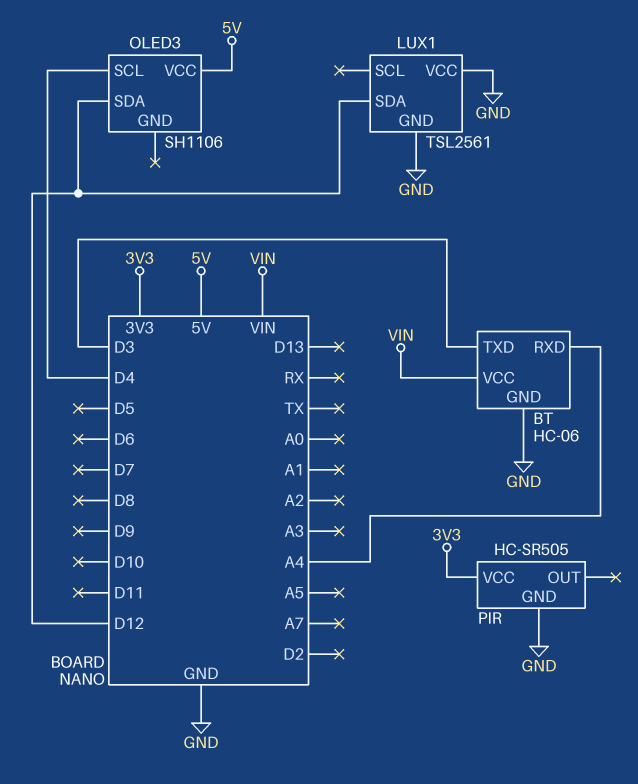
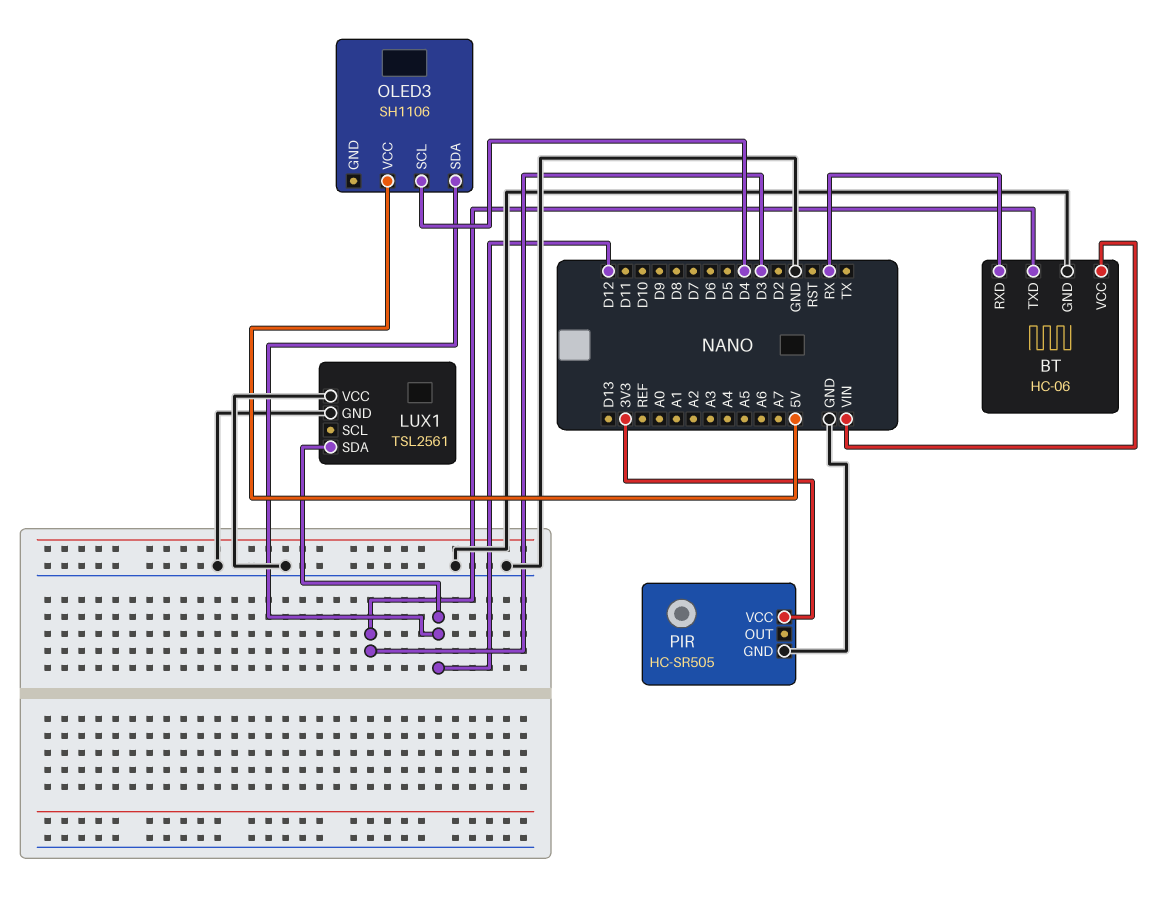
BT pin RXD: A4 -> RX

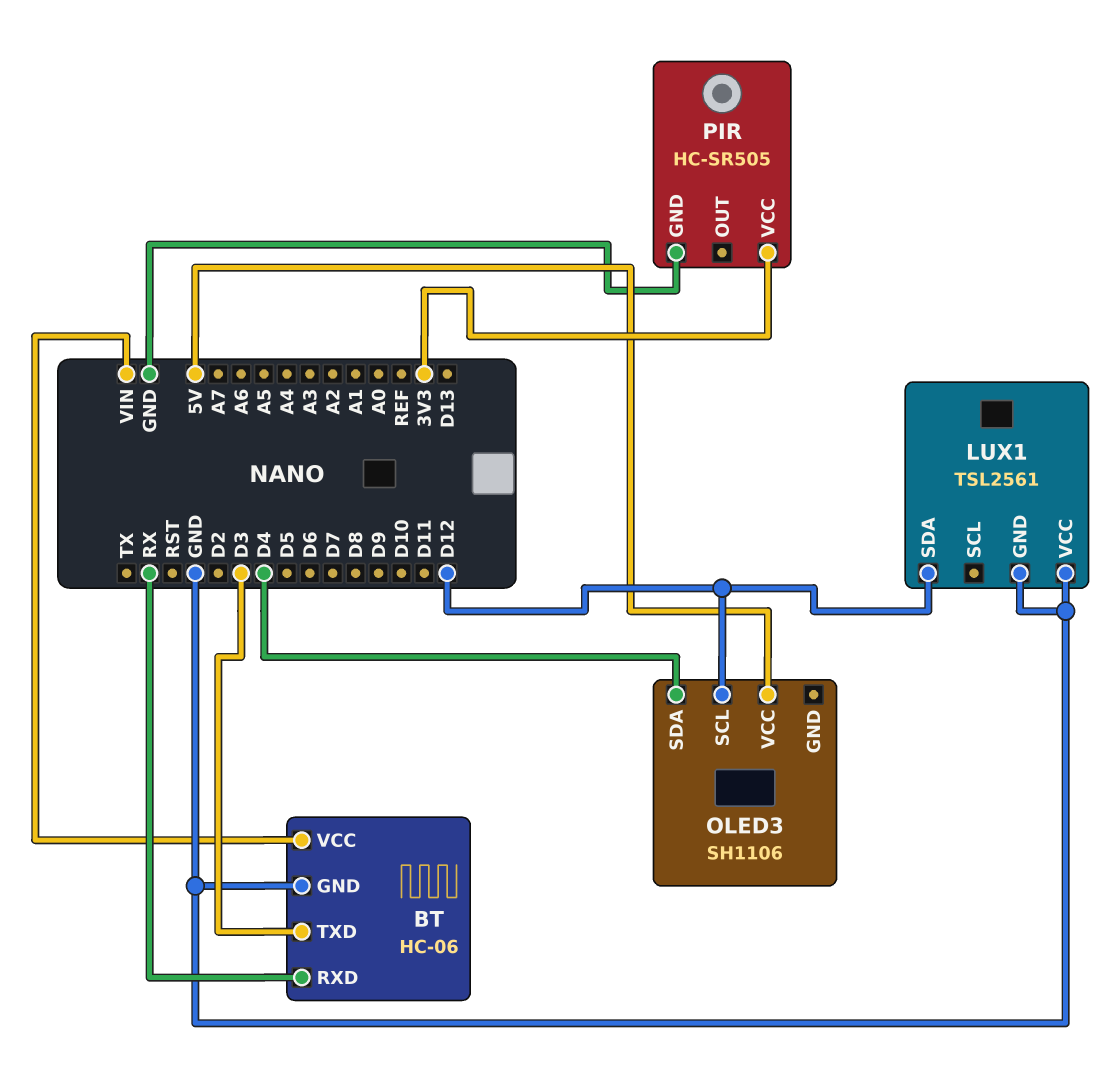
OLED3 pin SCL: D4 -> D12
OLED3 pin SDA: D12 -> D4

